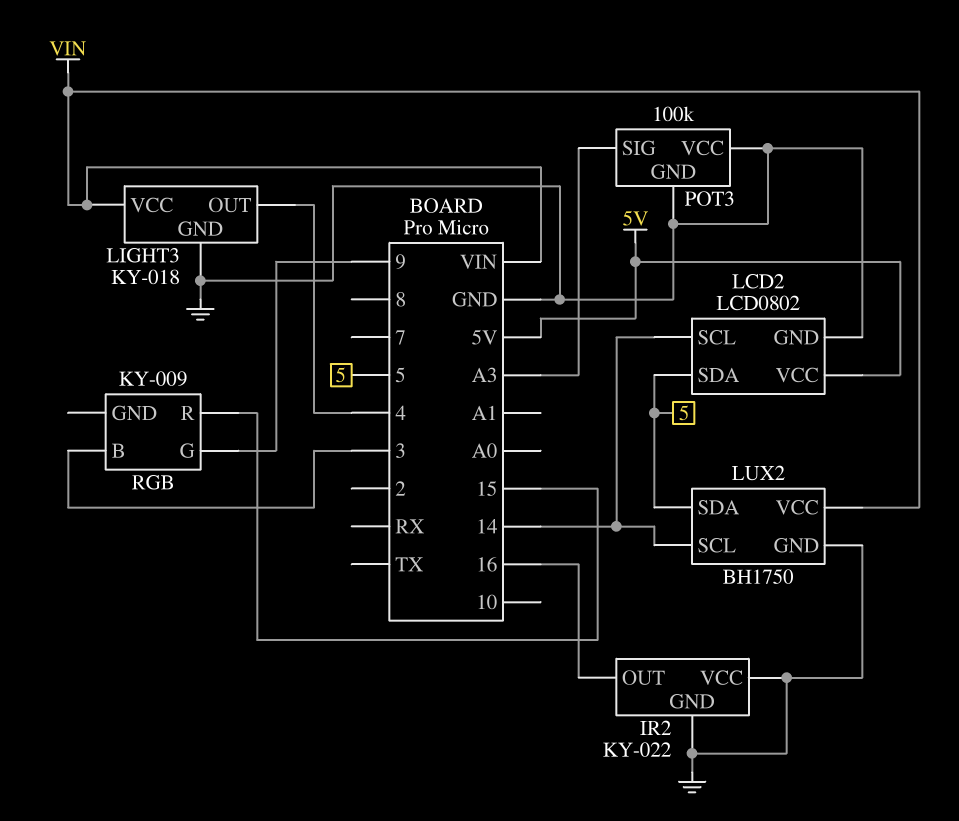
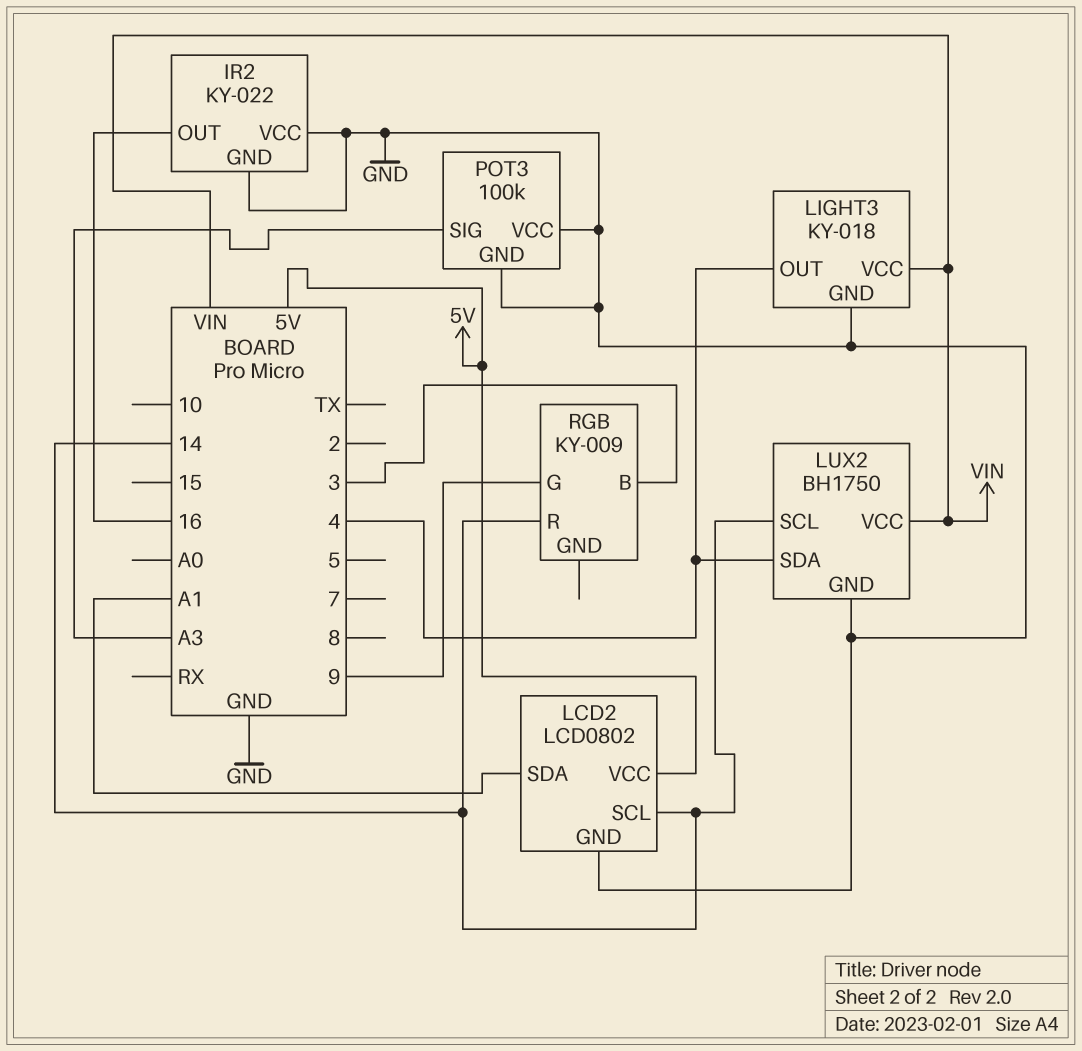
LCD2 pin SDA: 5 -> A1
LUX2 pin SDA: 5 -> 4
RGB pin R: 15 -> 14

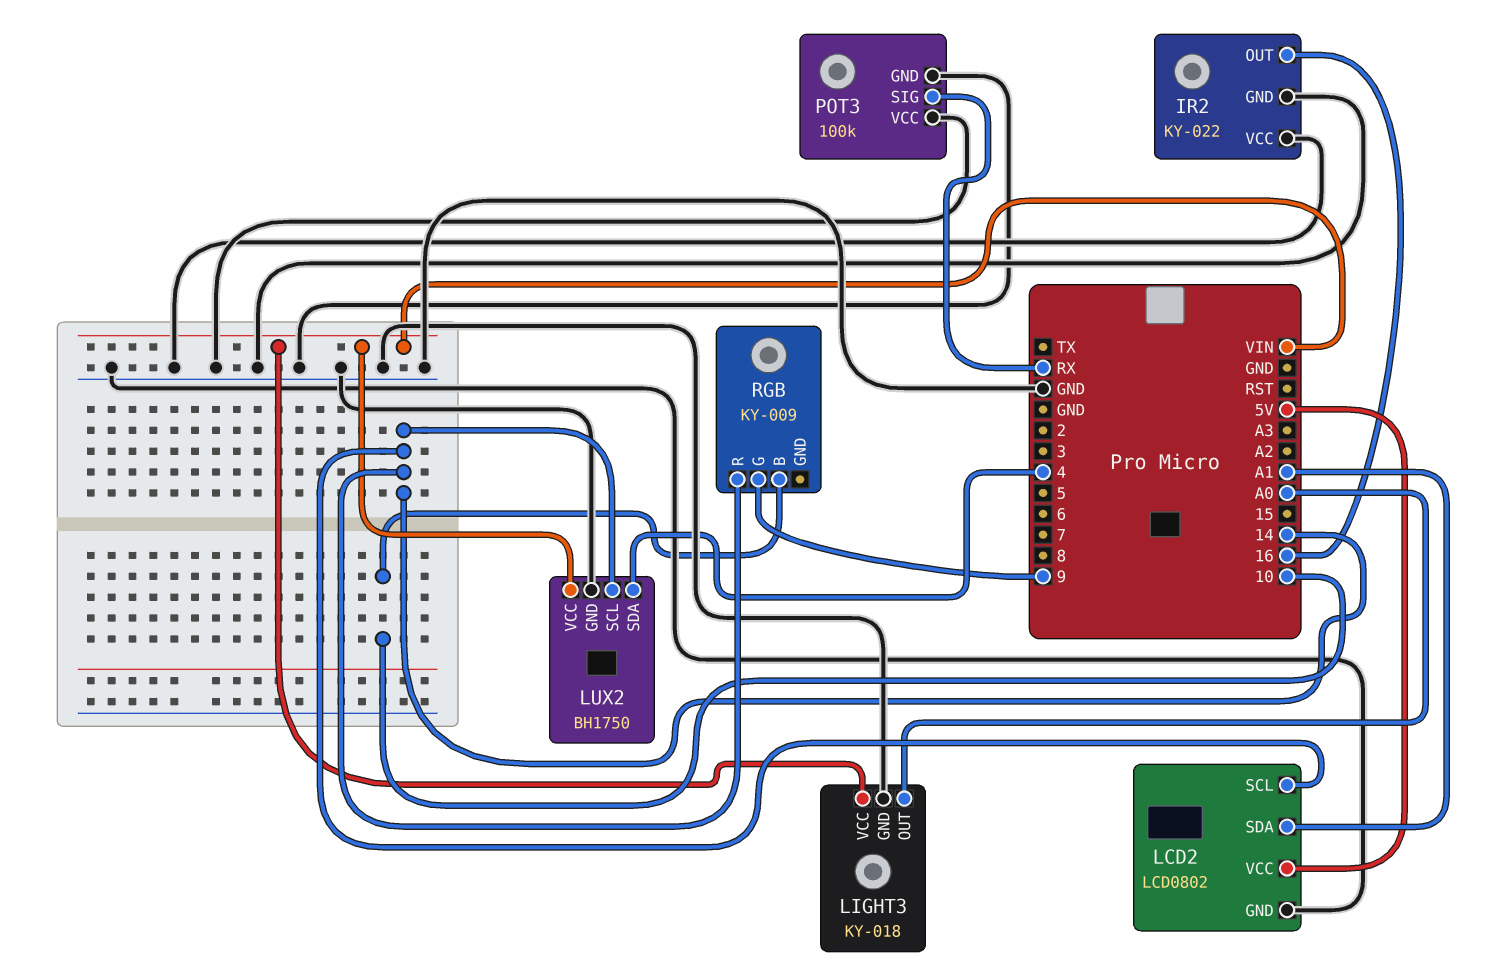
LIGHT3 pin OUT: 4 -> A0
POT3 pin SIG: A3 -> RX
RGB pin B: 3 -> 10

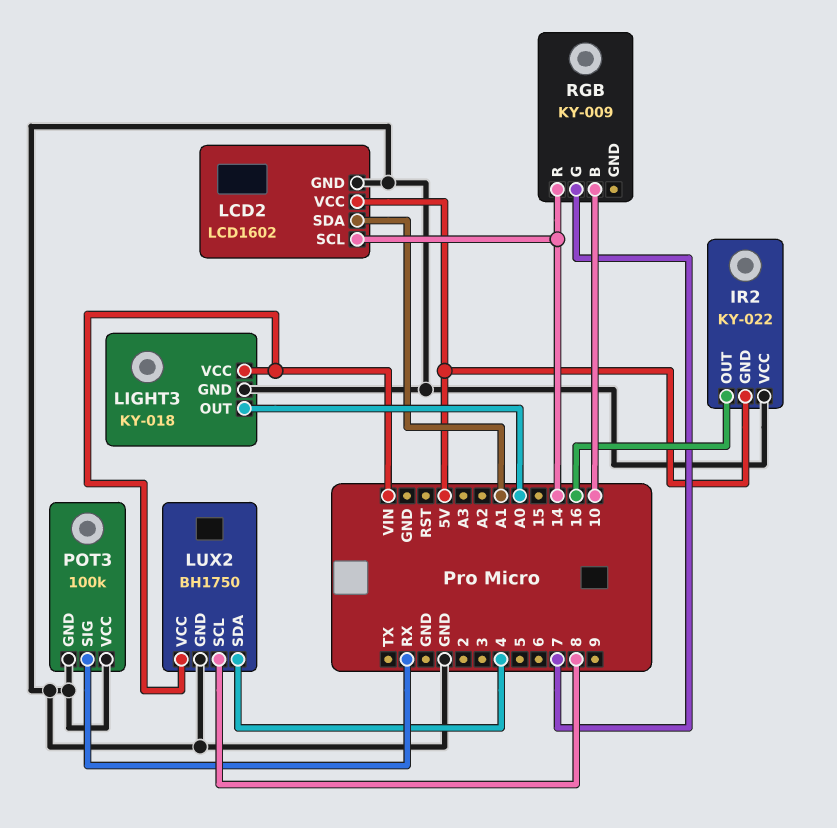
IR2 pin GND: GND -> 5V
LCD2: LCD0802 -> LCD1602
LUX2 pin SCL: 14 -> 8
RGB pin G: 9 -> 7

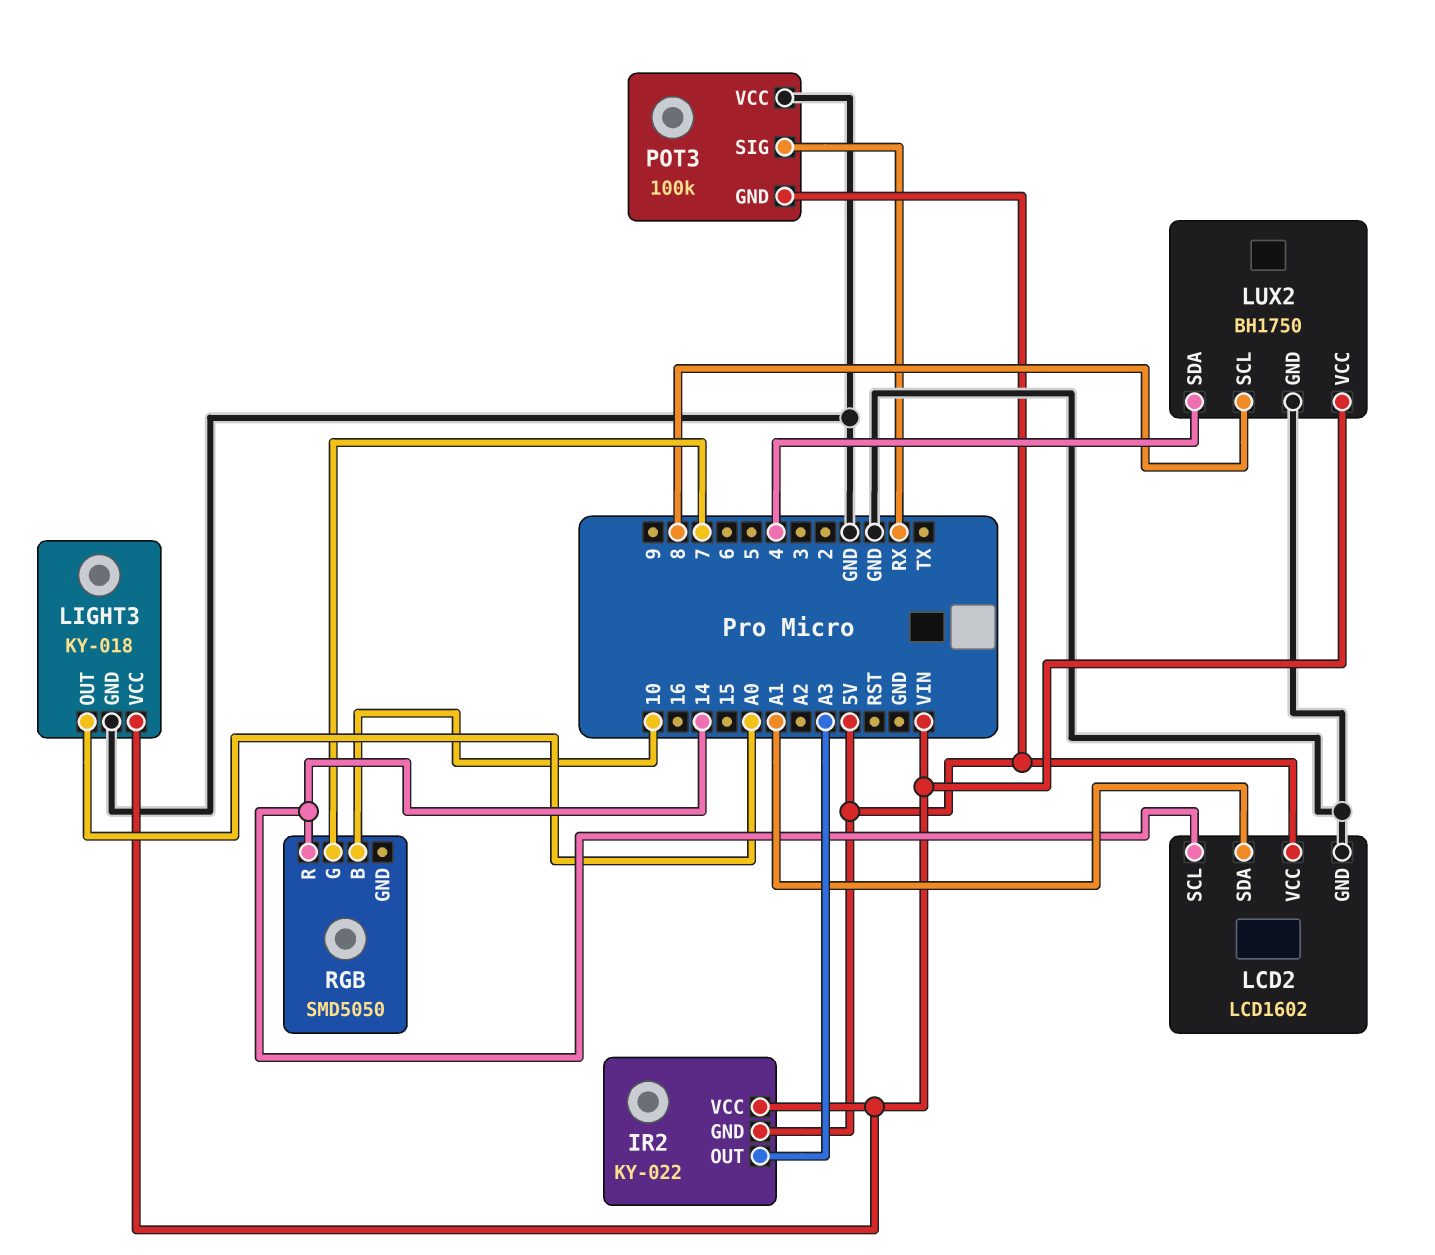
IR2 pin OUT: 16 -> A3
IR2 pin VCC: GND -> VIN
POT3 pin GND: GND -> 5V
RGB: KY-009 -> SMD5050

